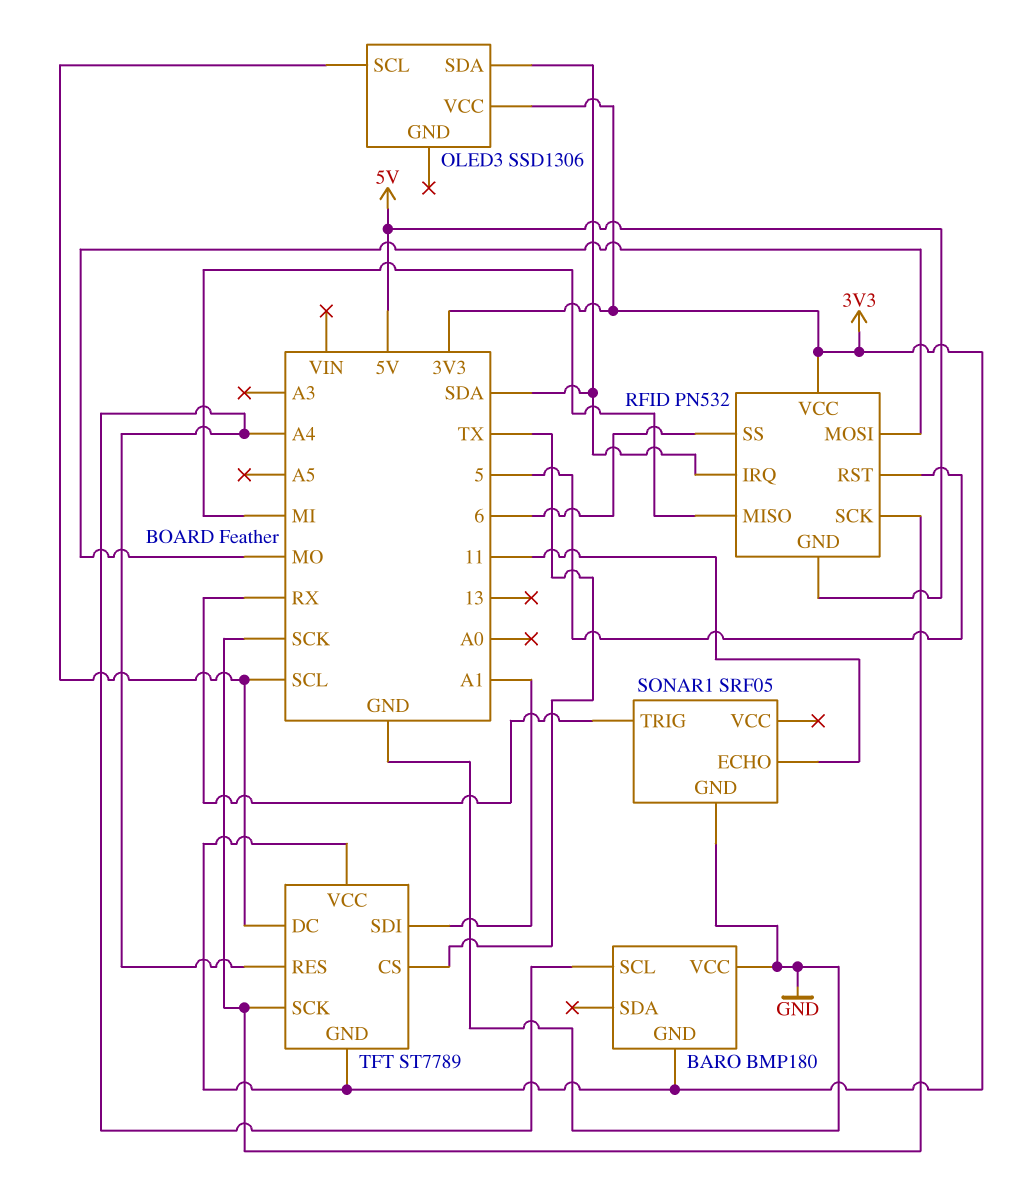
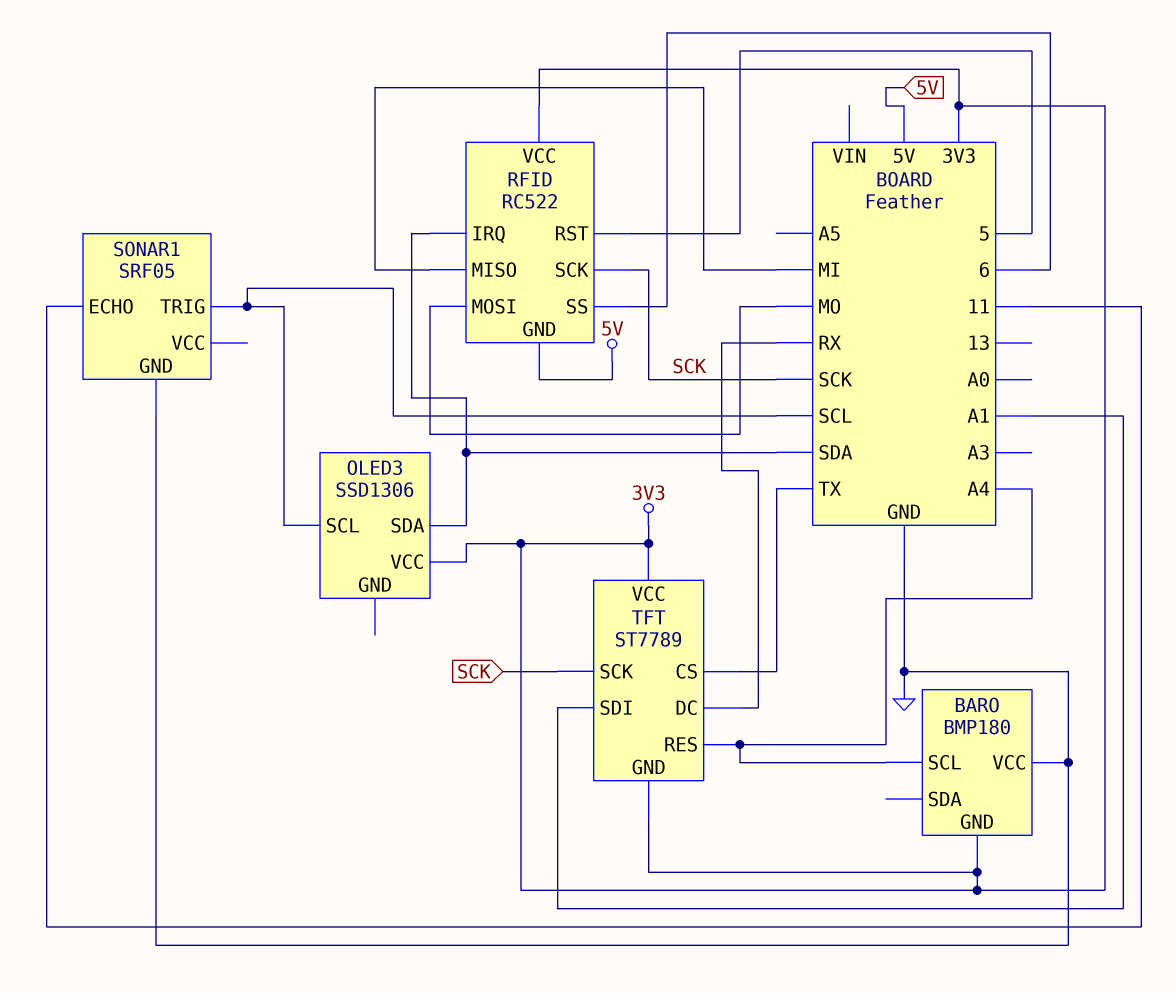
RFID: PN532 -> RC522
SONAR1 pin TRIG: RX -> SCL
TFT pin DC: SCL -> RX

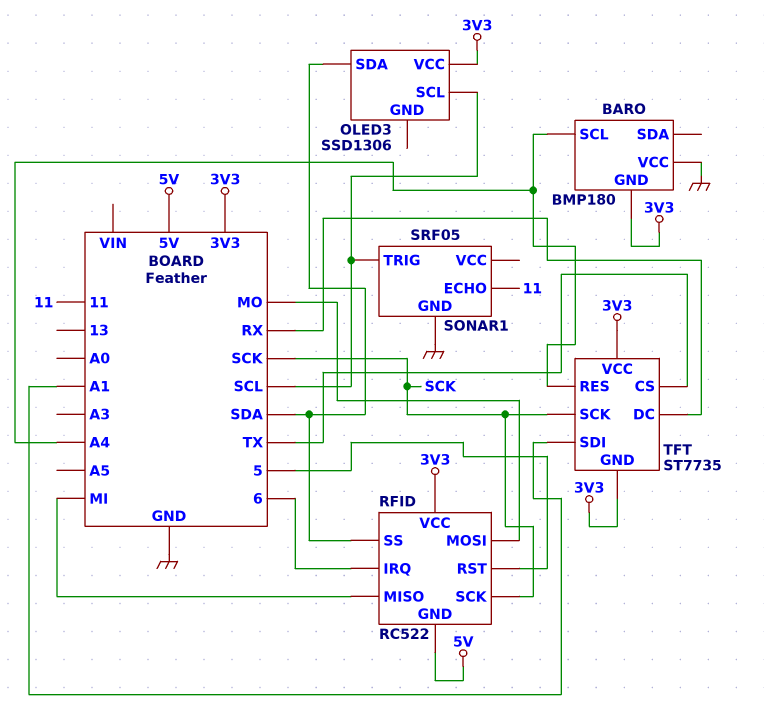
RFID pin IRQ: SDA -> 6
RFID pin SS: 6 -> SDA
TFT: ST7789 -> ST7735

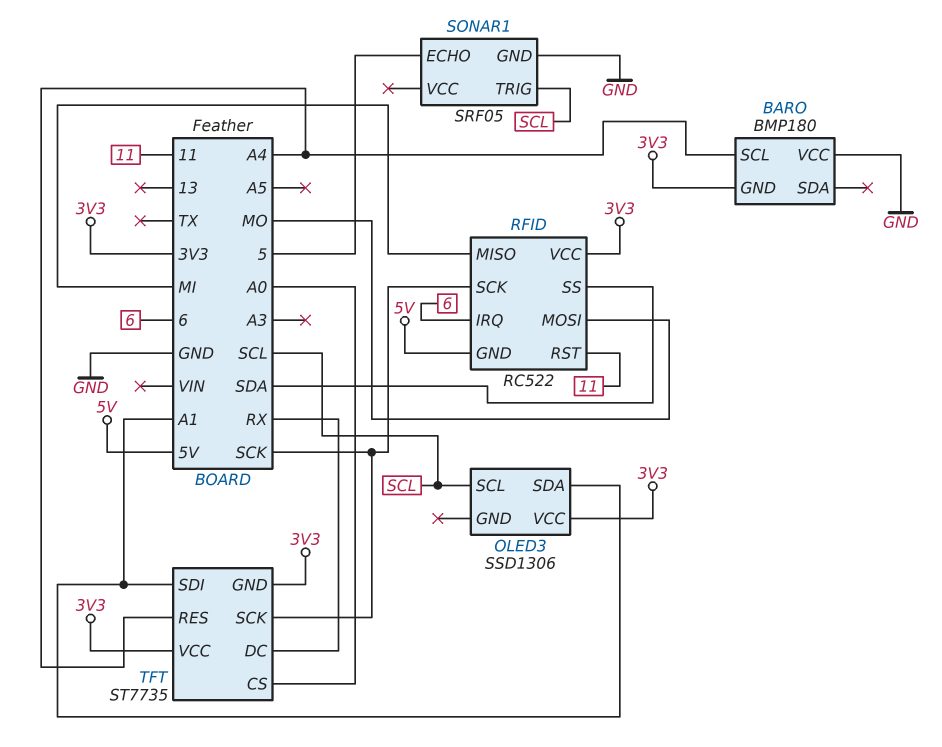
OLED3 pin SDA: SDA -> A1
RFID pin RST: 5 -> 11
SONAR1 pin ECHO: 11 -> 5
TFT pin CS: TX -> A0

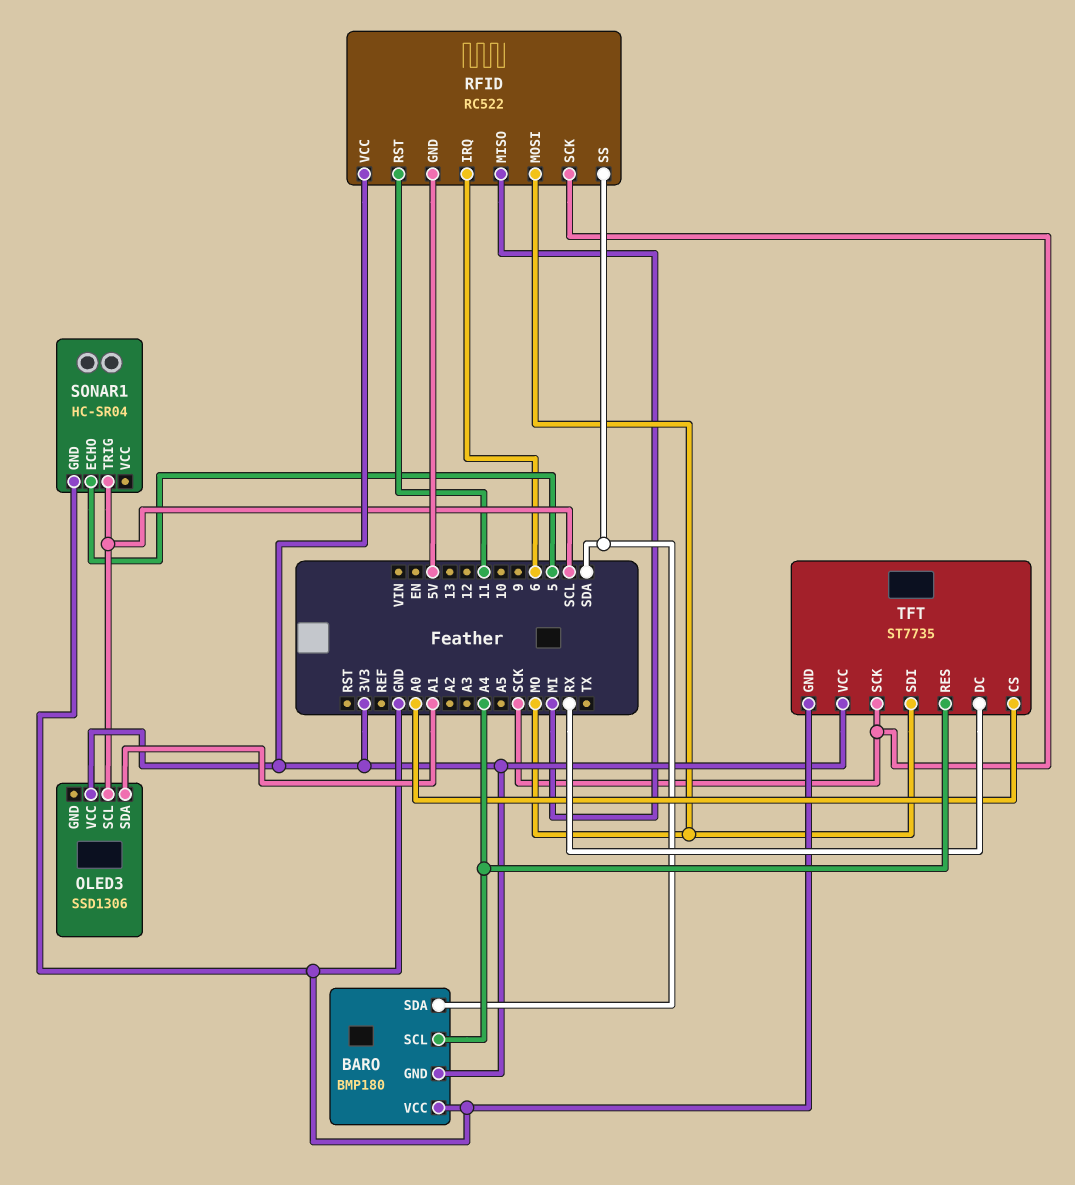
BARO pin SDA: none -> SDA
SONAR1: SRF05 -> HC-SR04
TFT pin GND: 3V3 -> GND
TFT pin SDI: A1 -> MO

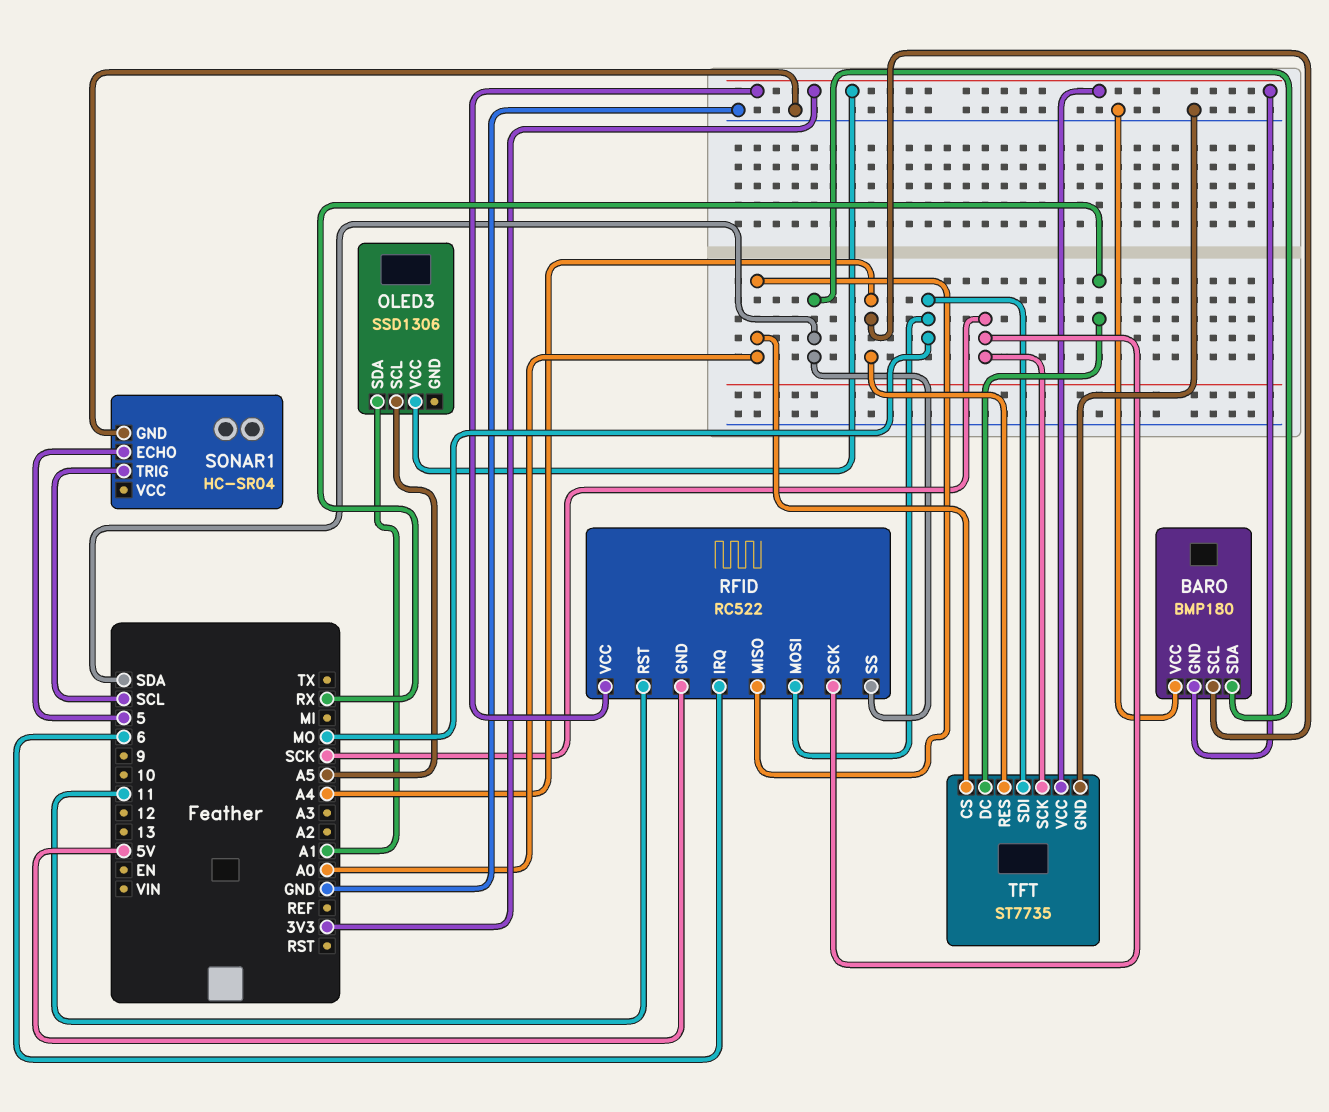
OLED3 pin SCL: SCL -> A5
RFID pin MISO: MI -> A0

